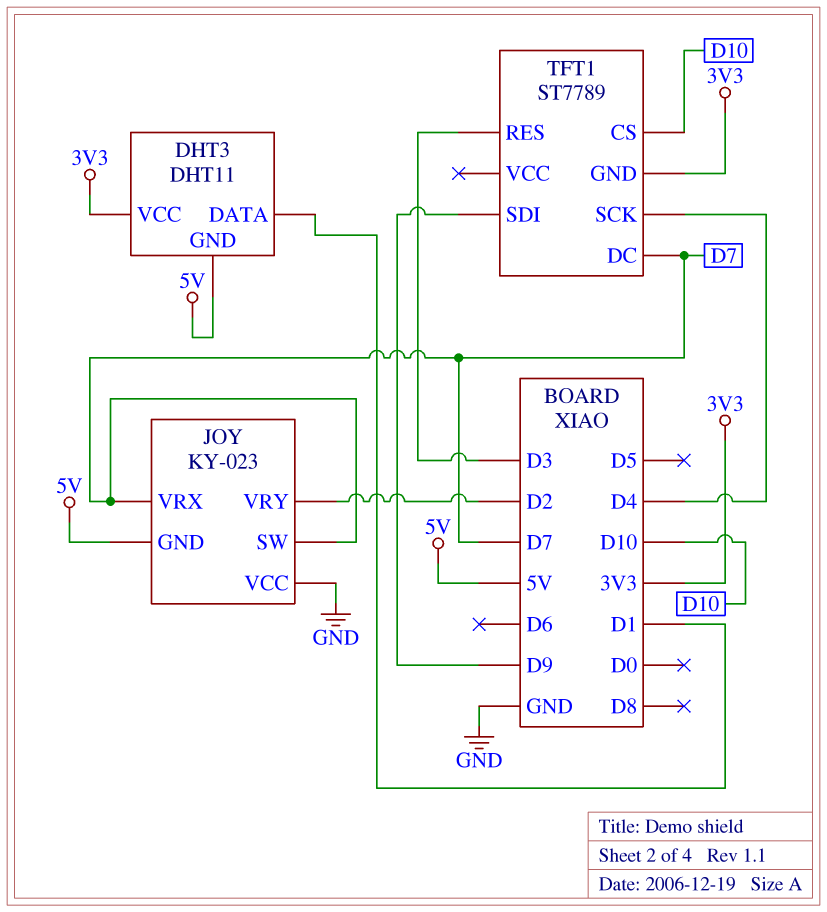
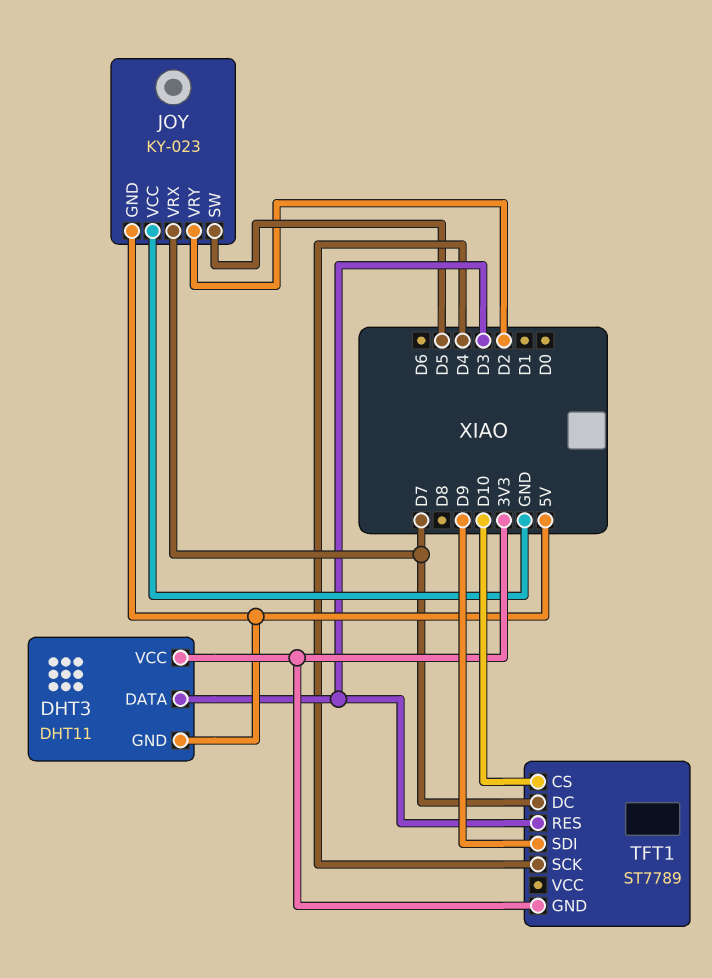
DHT3 pin DATA: D1 -> D3
JOY pin SW: D7 -> D5

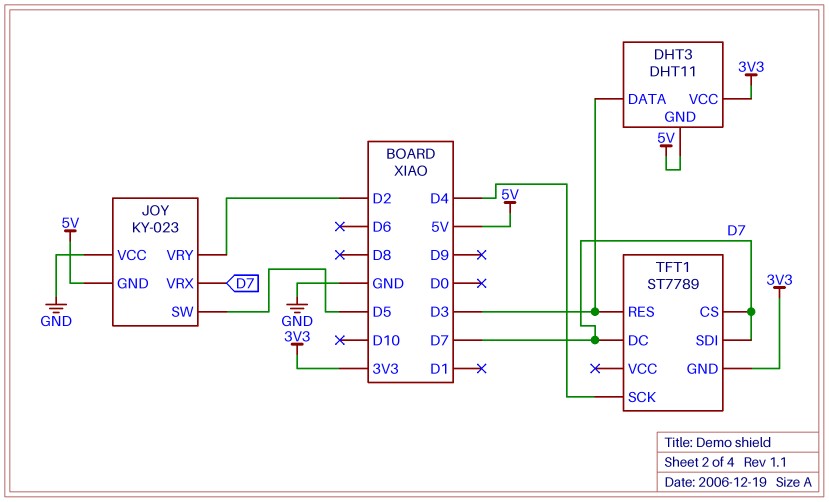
TFT1 pin CS: D10 -> D7
TFT1 pin SDI: D9 -> D7

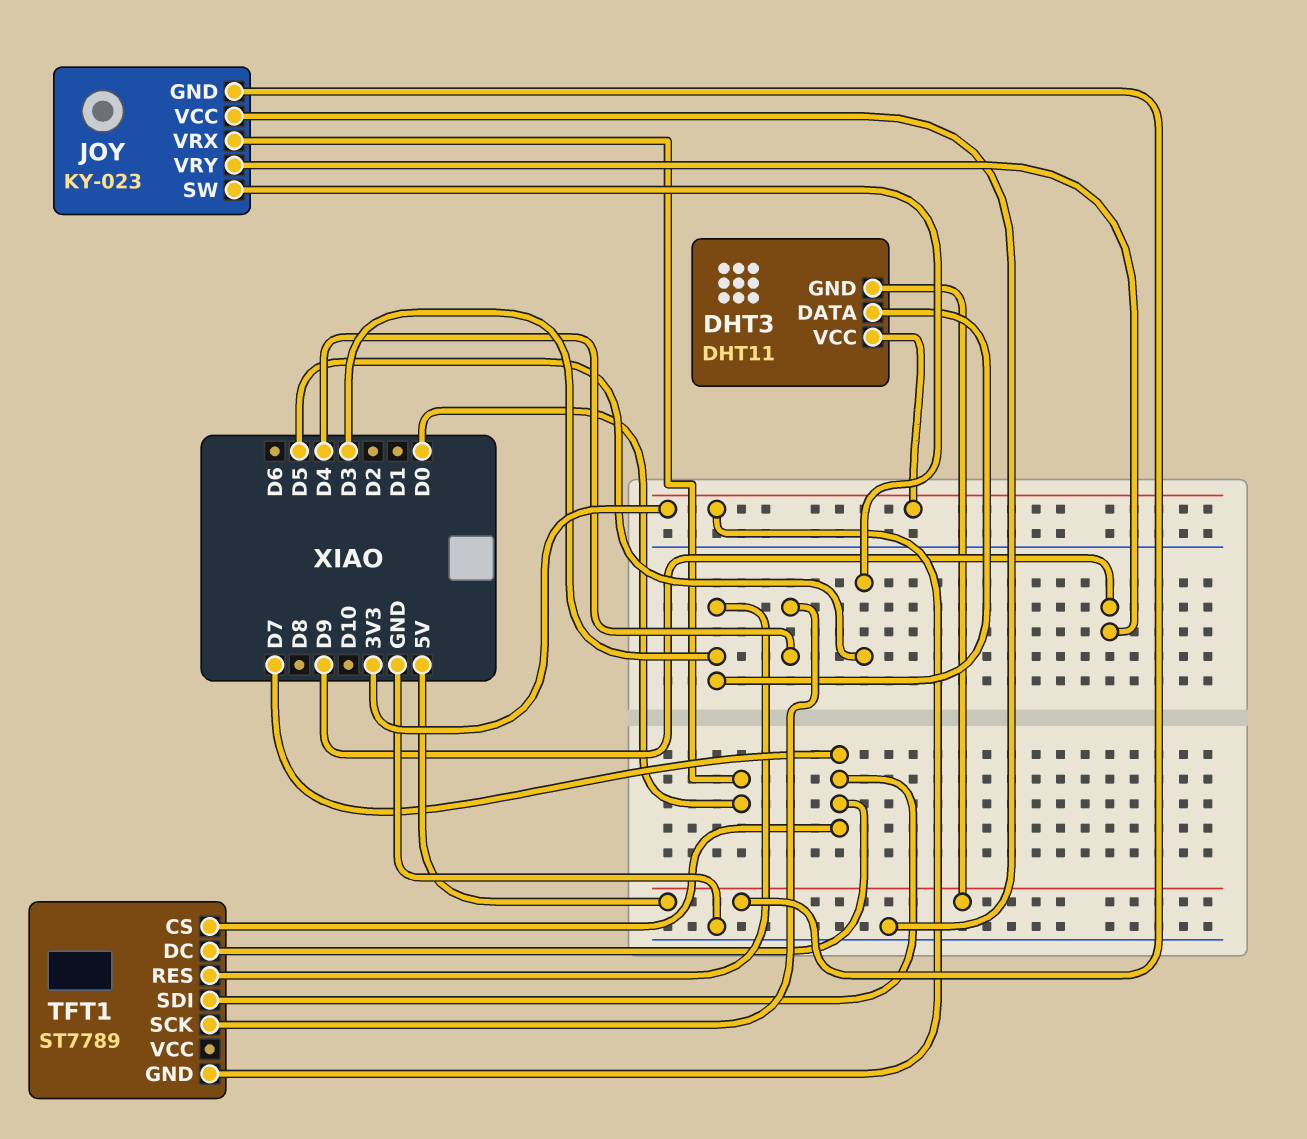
JOY pin VRX: D7 -> D0
JOY pin VRY: D2 -> D9

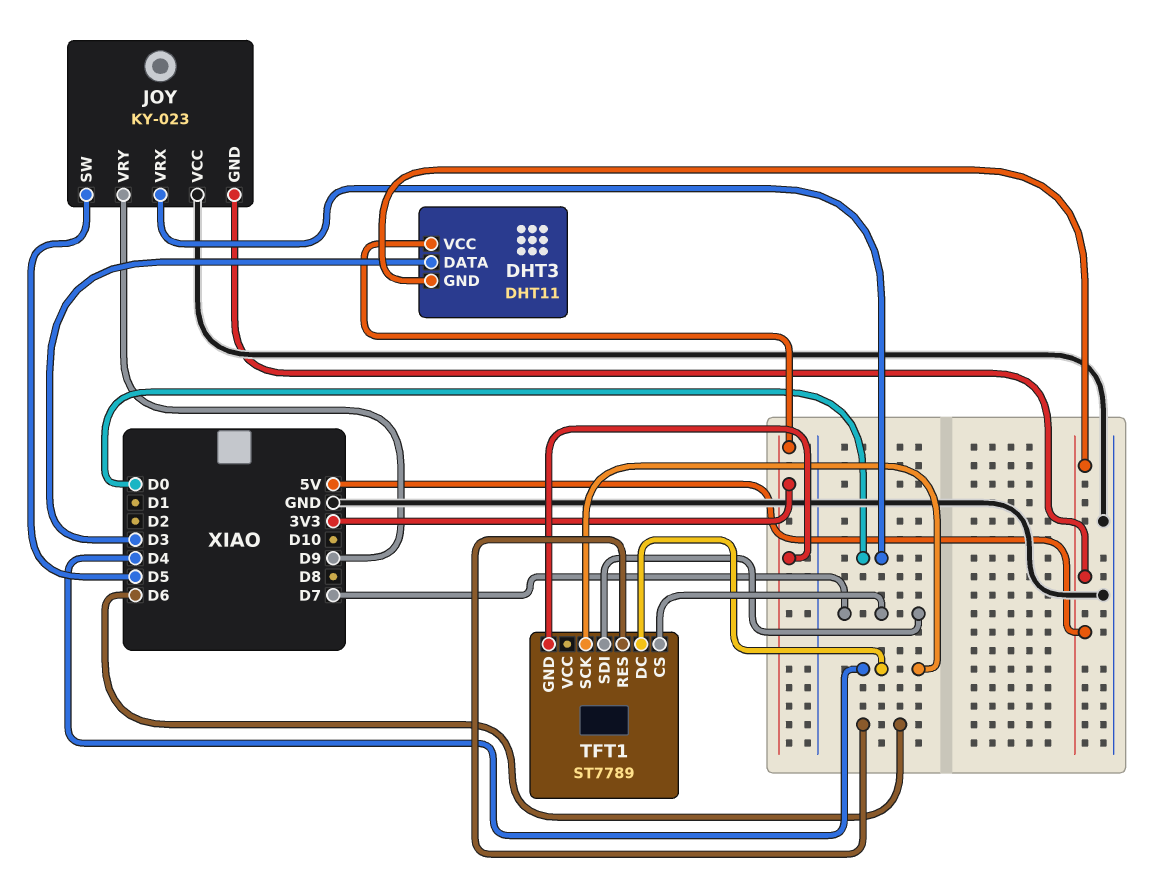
TFT1 pin DC: D7 -> D4
TFT1 pin RES: D3 -> D6

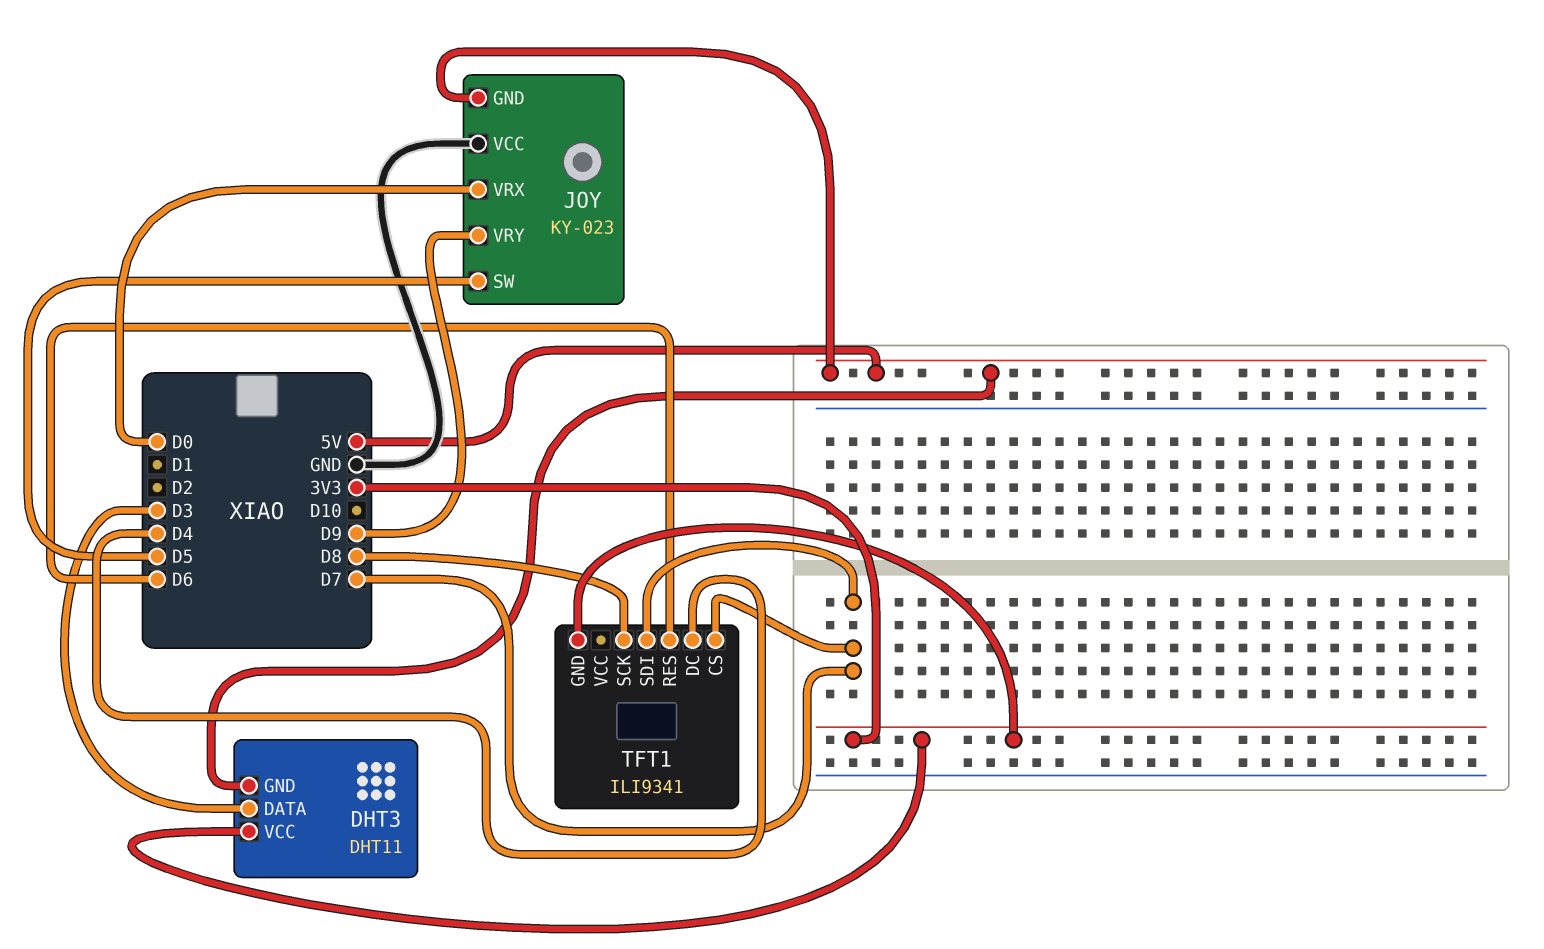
TFT1: ST7789 -> ILI9341
TFT1 pin SCK: D4 -> D8

